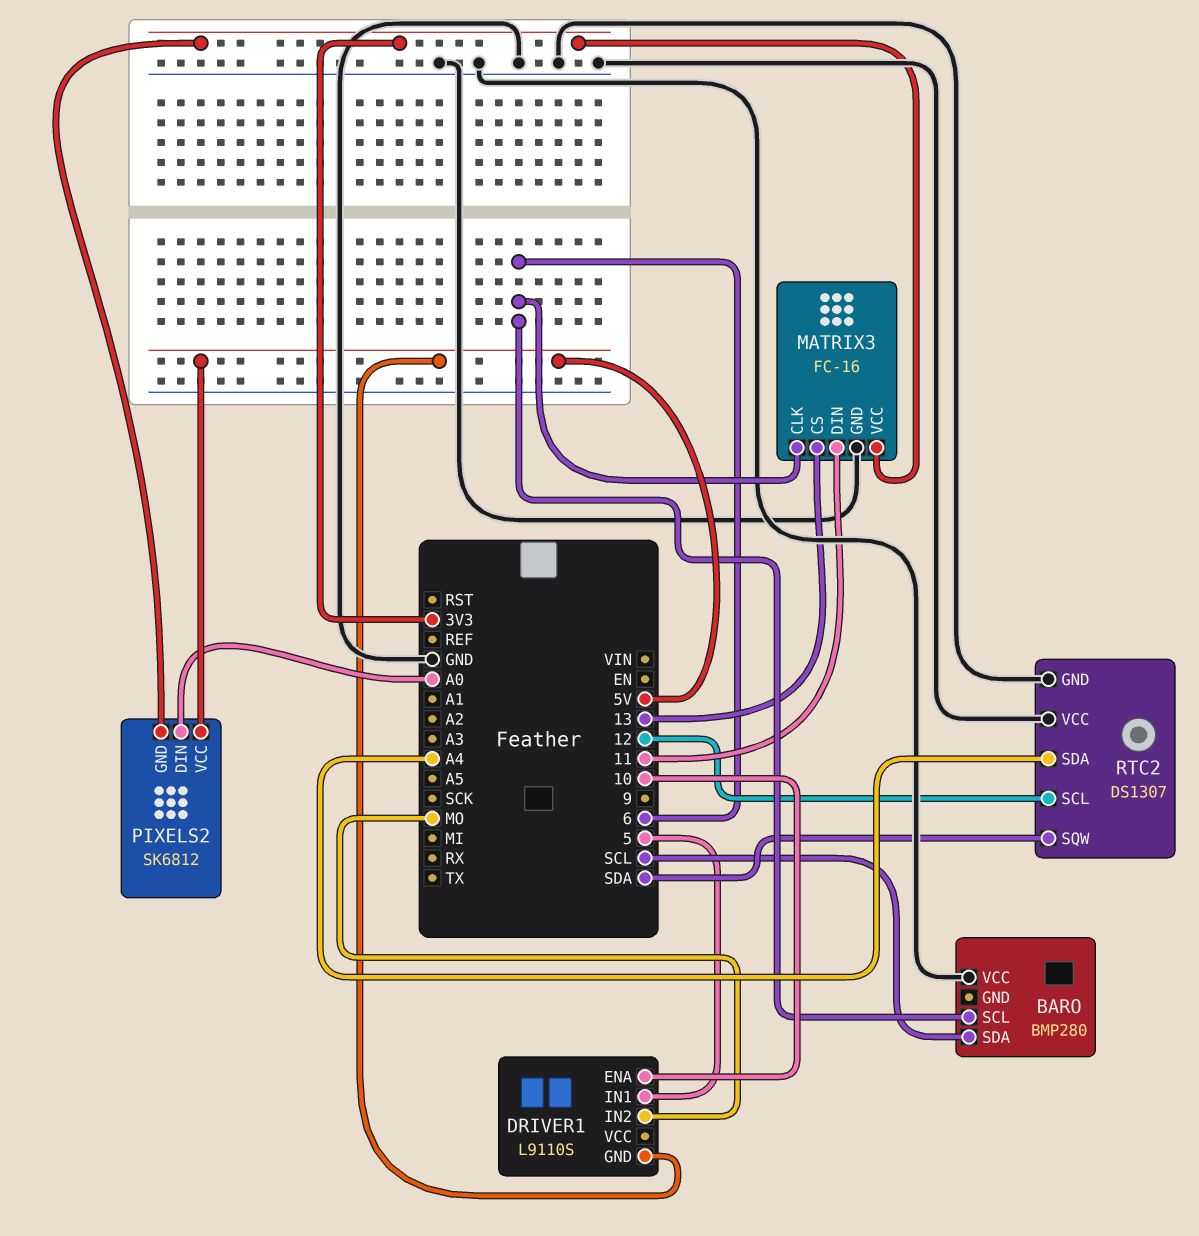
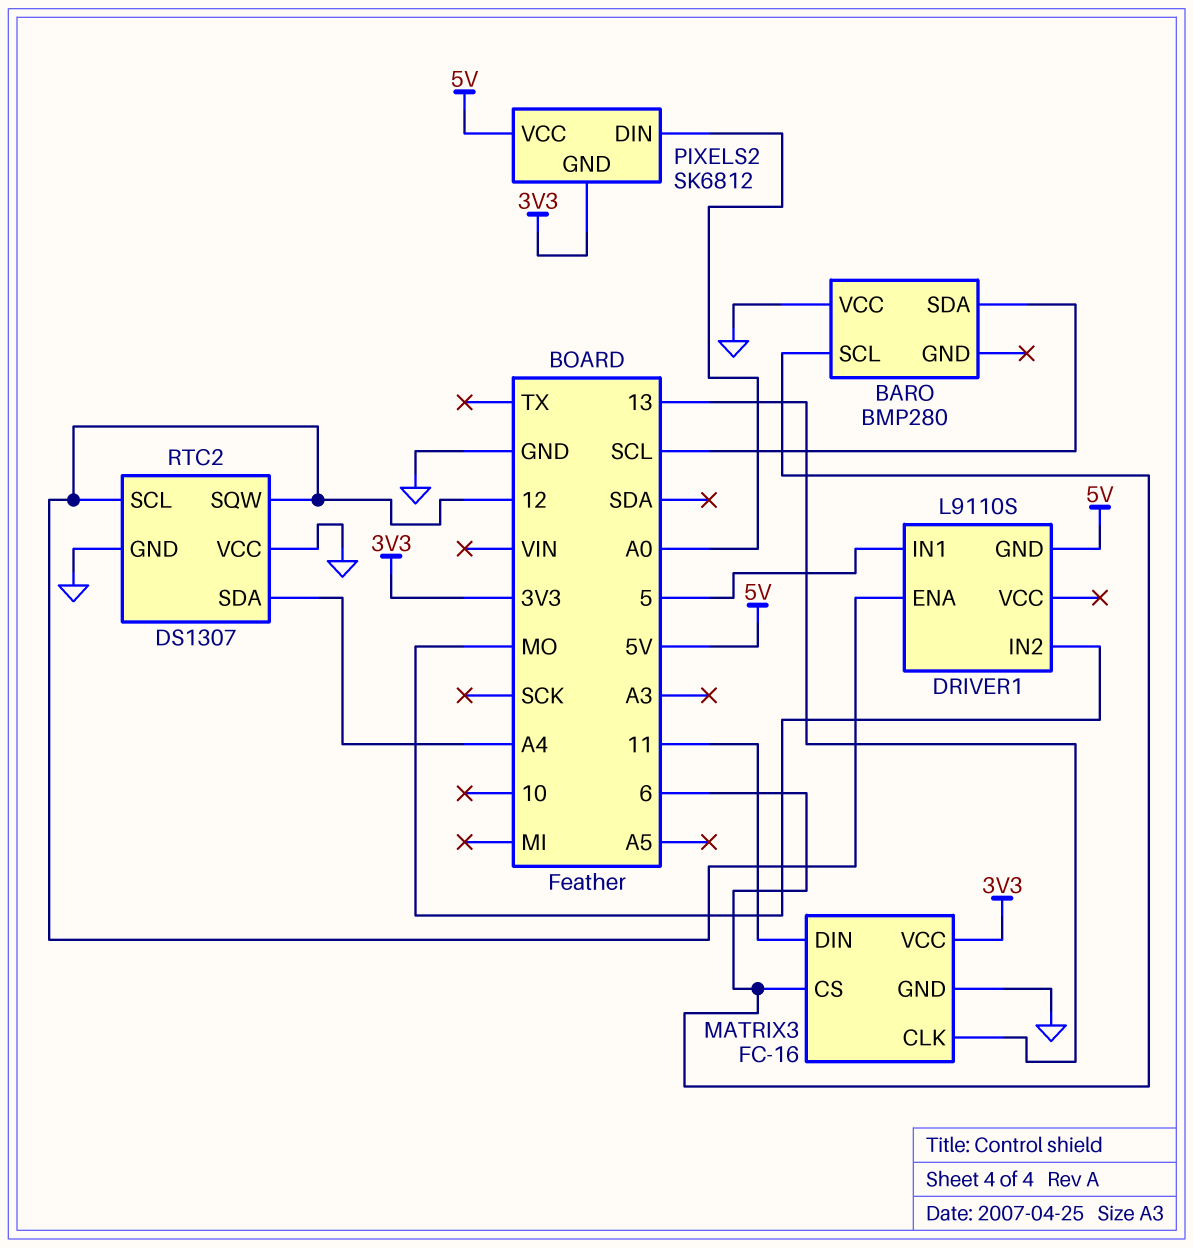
DRIVER1 pin ENA: 10 -> 12
MATRIX3 pin CLK: 6 -> 13
MATRIX3 pin CS: 13 -> 6
RTC2 pin SQW: SDA -> 12

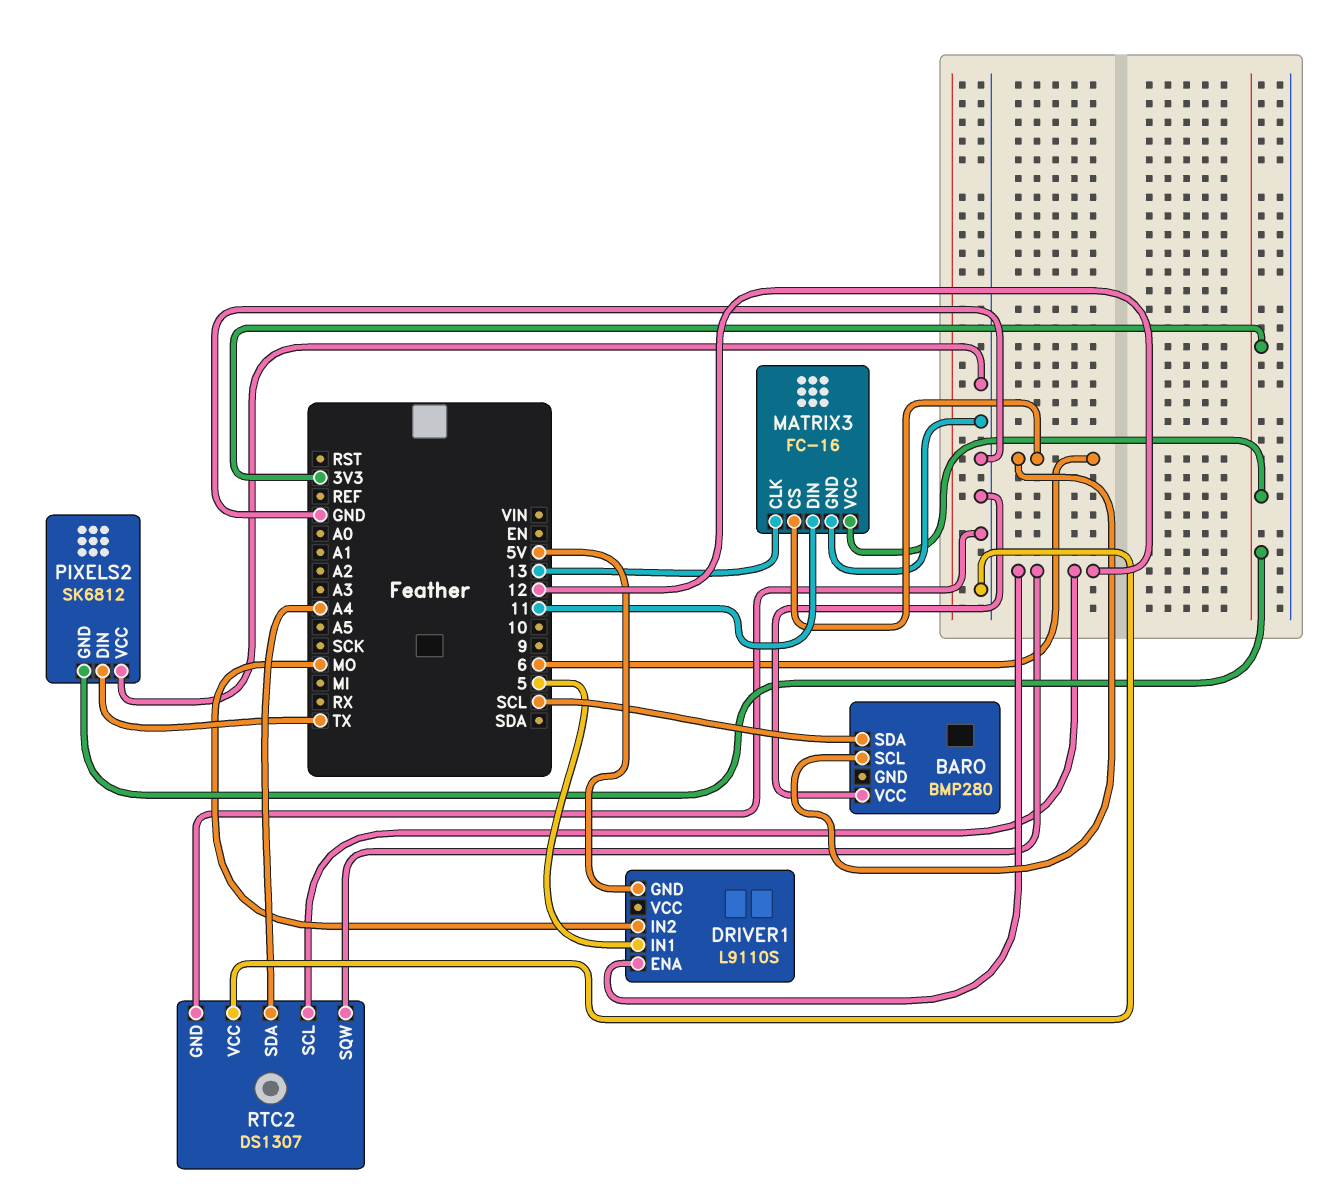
PIXELS2 pin DIN: A0 -> TX
PIXELS2 pin VCC: 5V -> GND

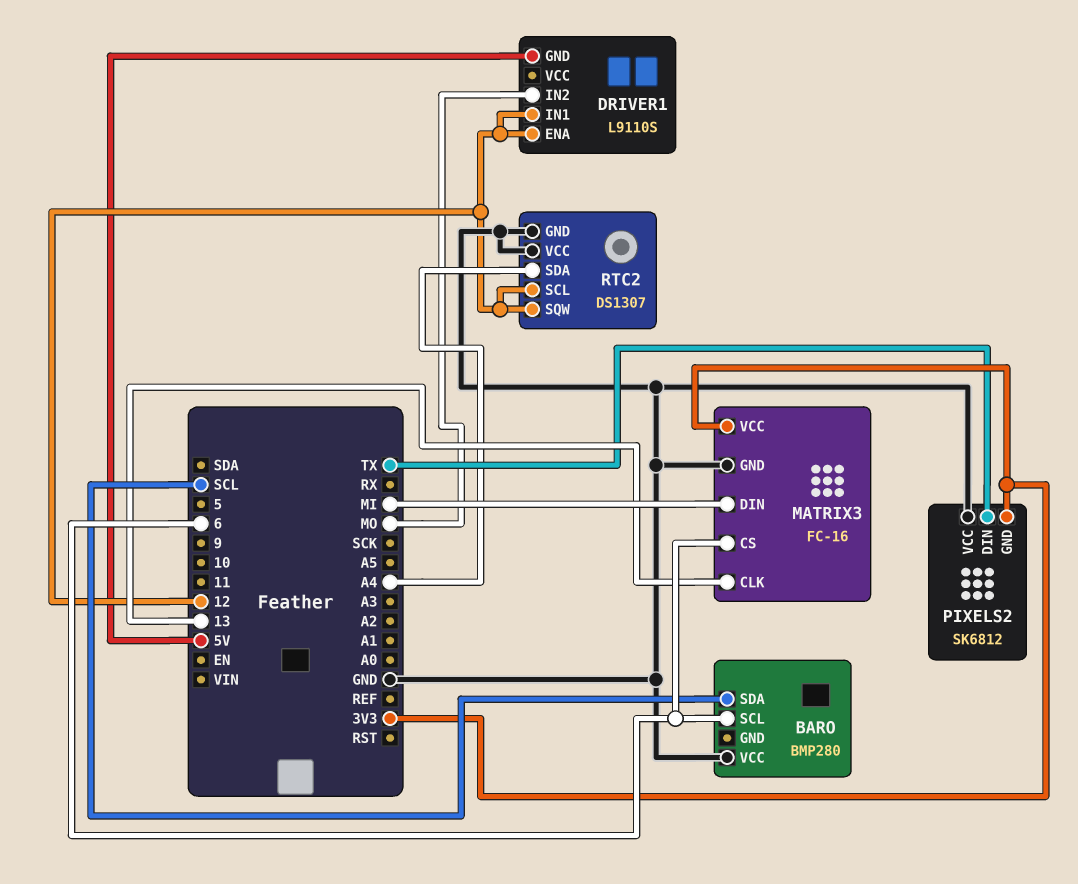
DRIVER1 pin IN1: 5 -> 12
MATRIX3 pin DIN: 11 -> MI

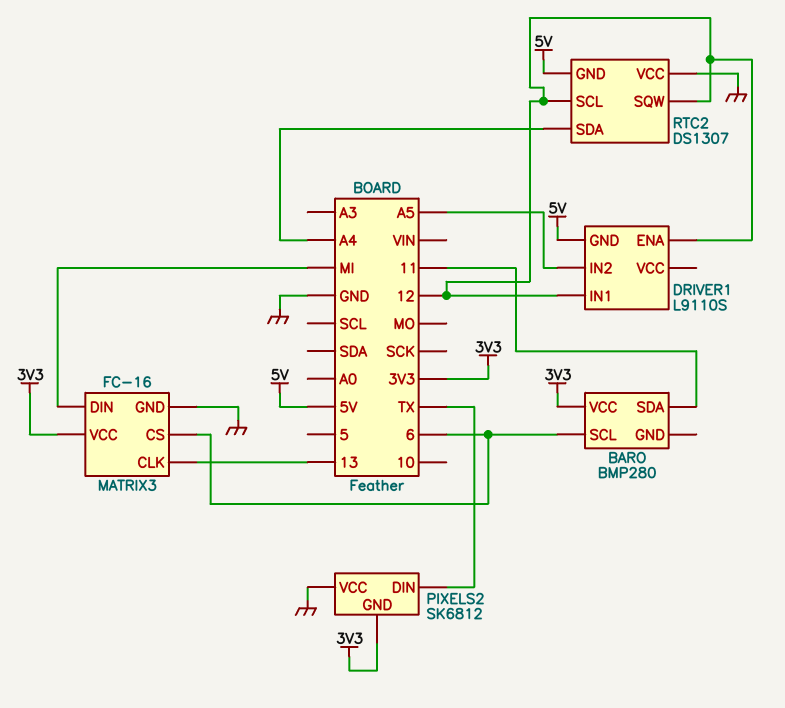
BARO pin SDA: SCL -> 11
BARO pin VCC: GND -> 3V3
DRIVER1 pin IN2: MO -> A5
RTC2 pin GND: GND -> 5V

